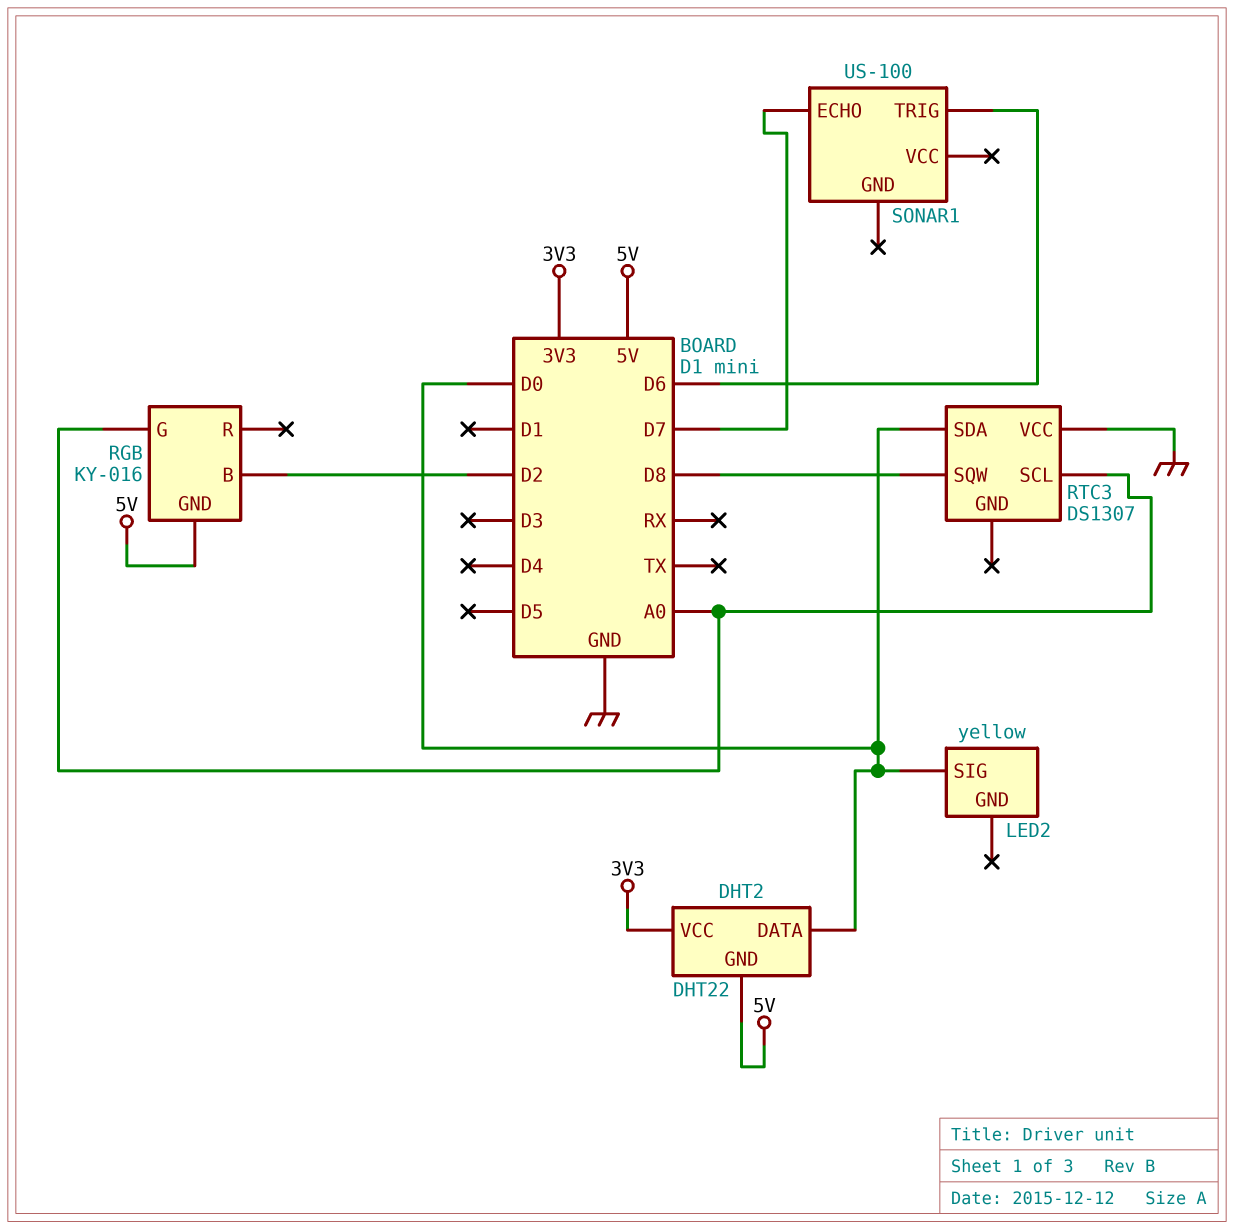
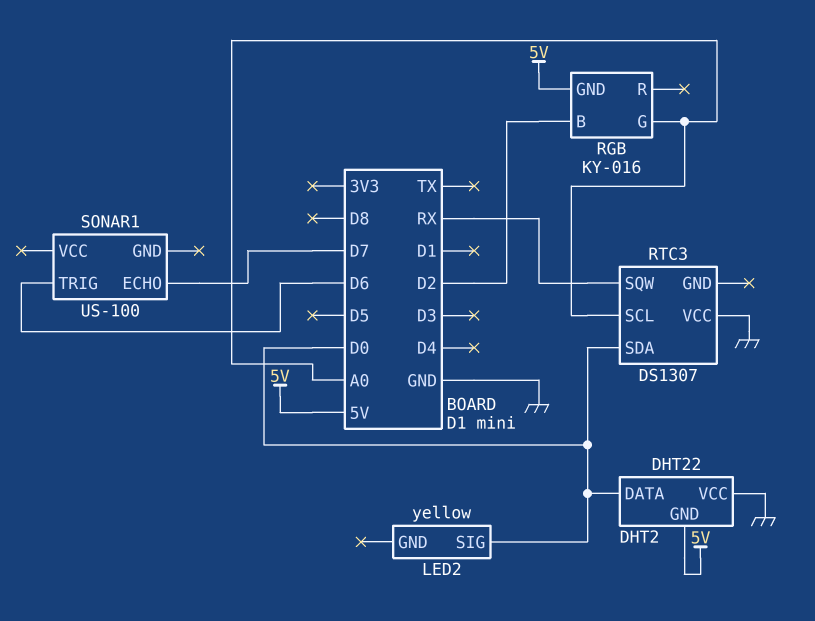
DHT2 pin VCC: 3V3 -> GND
RTC3 pin SQW: D8 -> RX

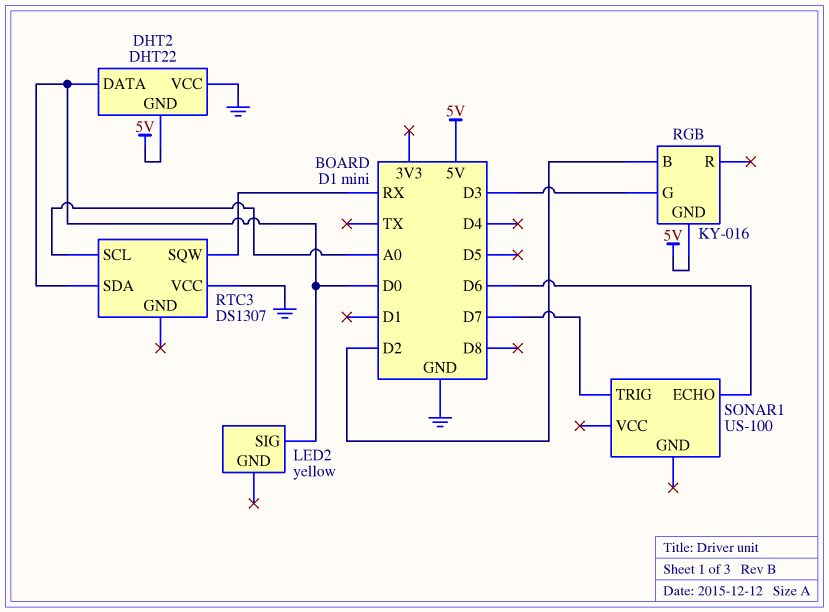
RGB pin G: A0 -> D3
SONAR1 pin ECHO: D7 -> D6
SONAR1 pin TRIG: D6 -> D7

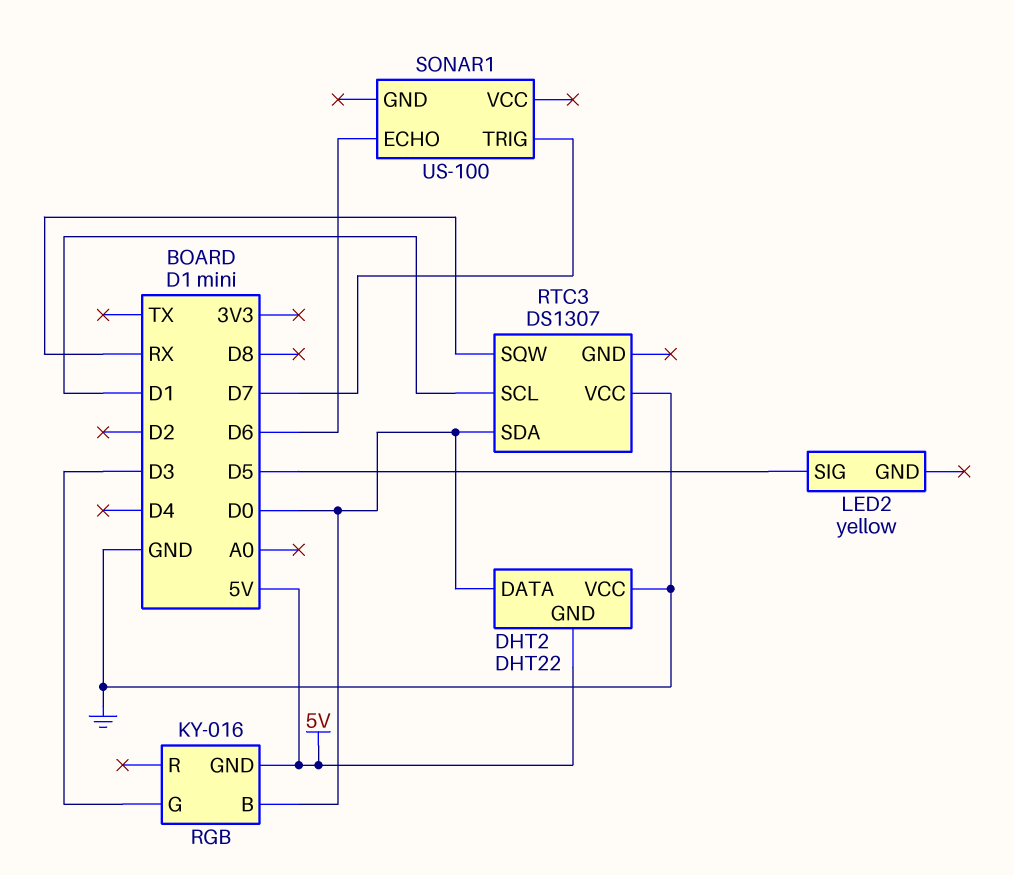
LED2 pin SIG: D0 -> D5
RGB pin B: D2 -> D0
RTC3 pin SCL: A0 -> D1

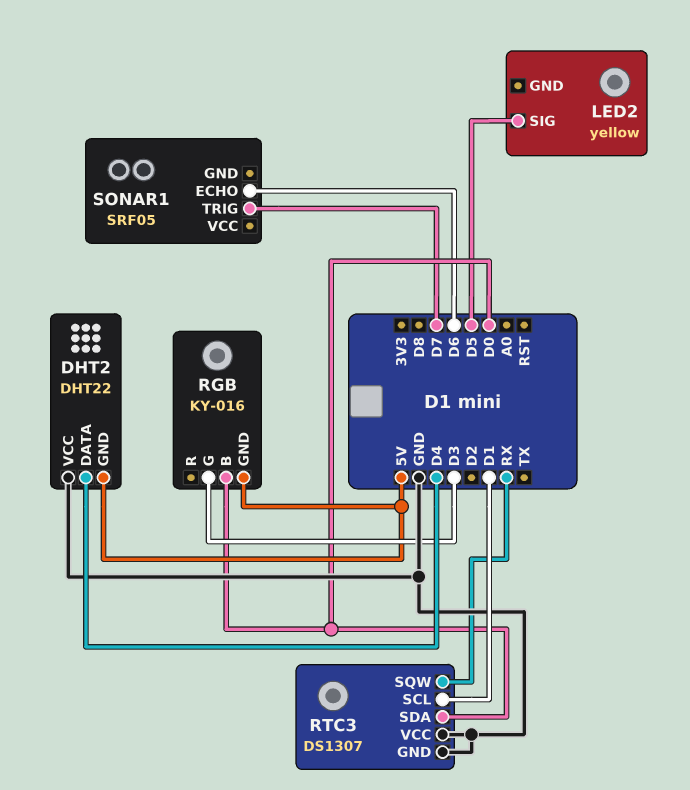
DHT2 pin DATA: D0 -> D4
RTC3 pin GND: none -> GND
SONAR1: US-100 -> SRF05

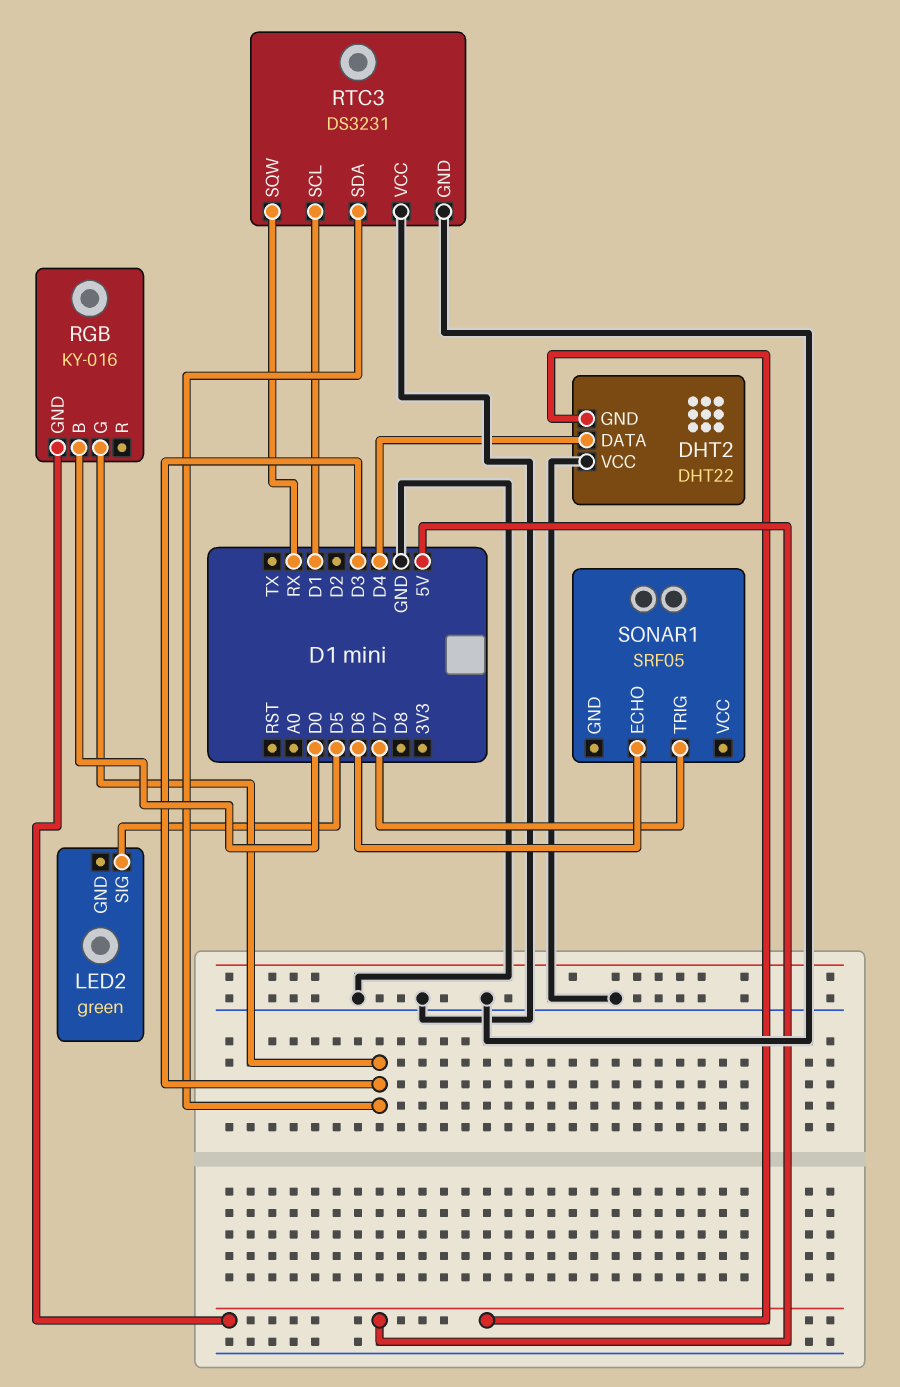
LED2: yellow -> green
RTC3: DS1307 -> DS3231
RTC3 pin SDA: D0 -> D3

